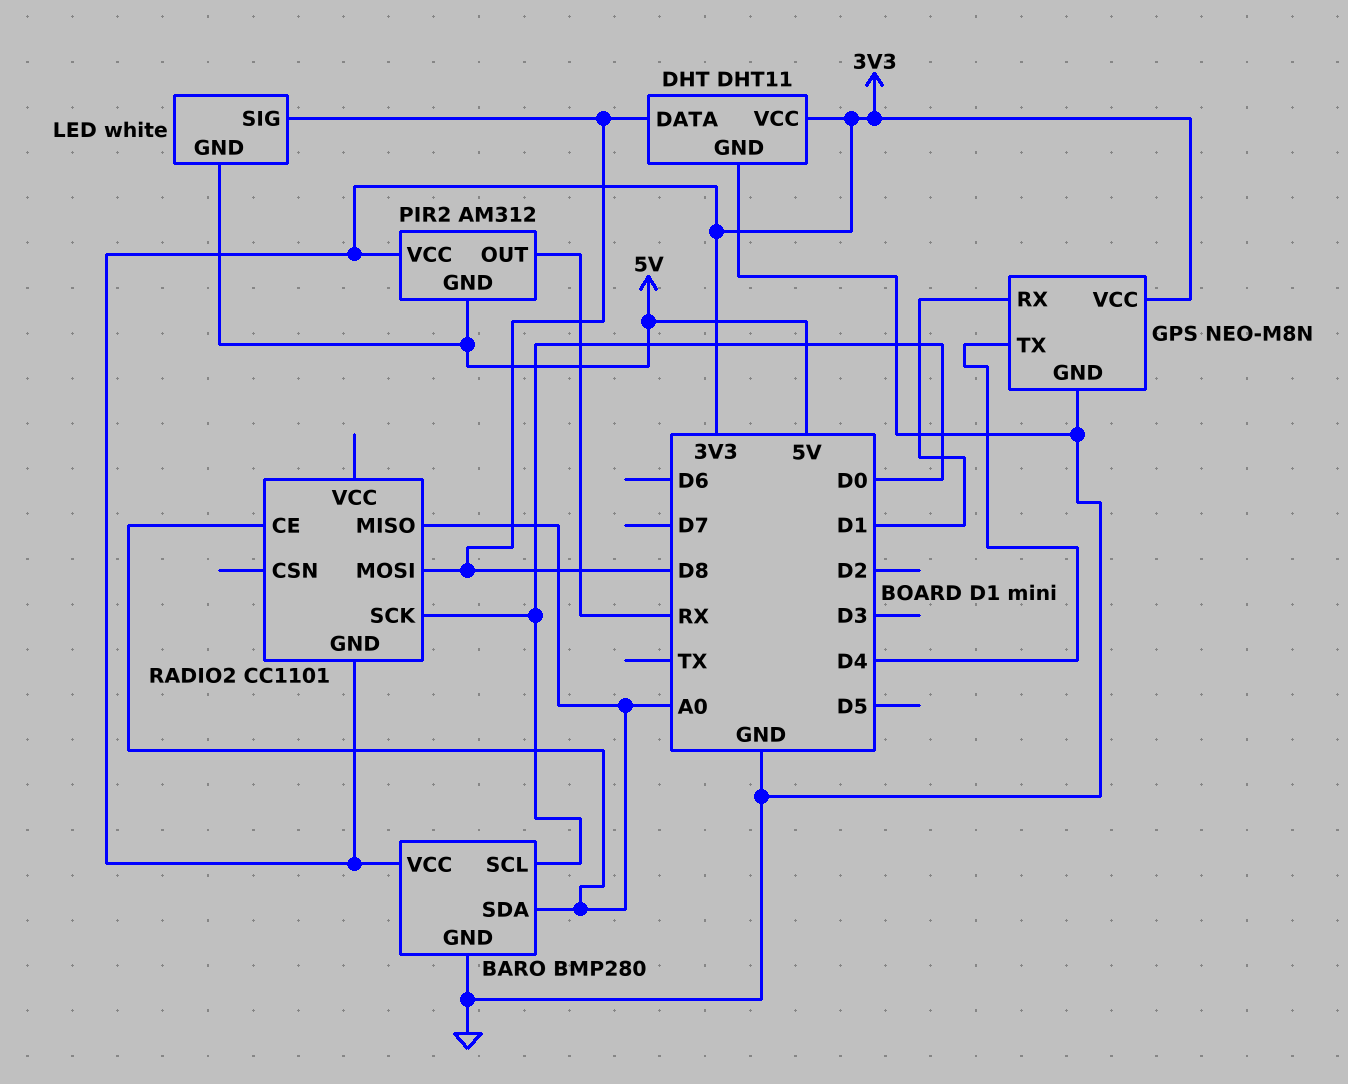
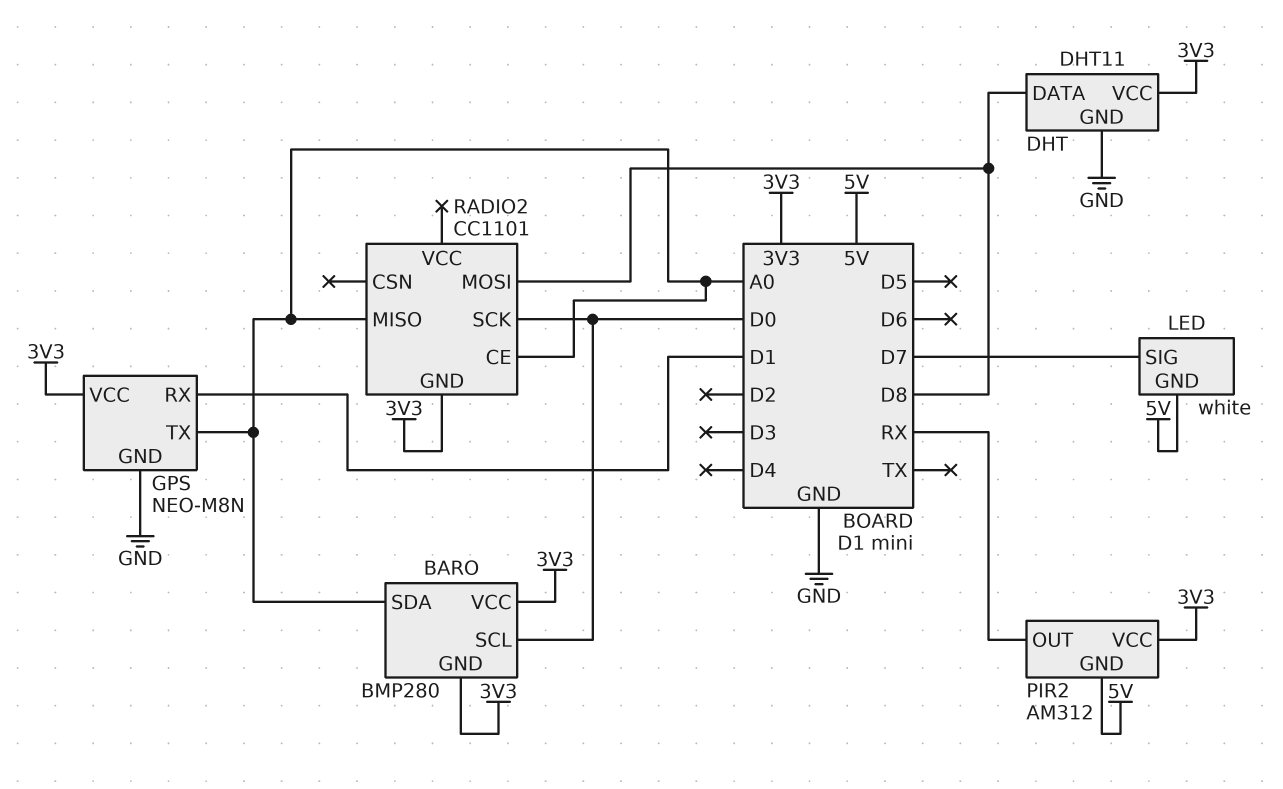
BARO pin GND: GND -> 3V3
GPS pin TX: D4 -> A0
LED pin SIG: D8 -> D7

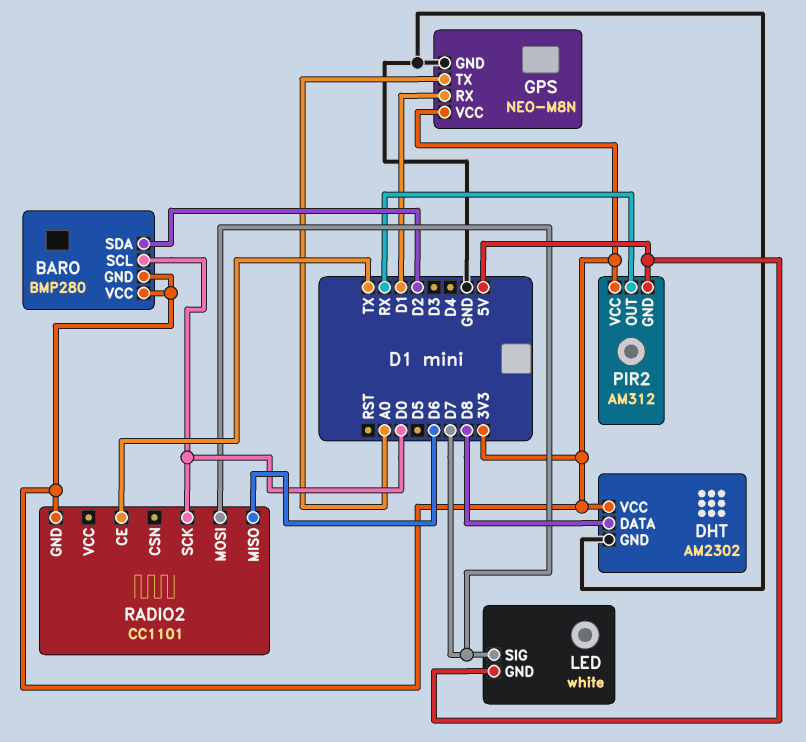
BARO pin SDA: A0 -> D2
DHT: DHT11 -> AM2302
RADIO2 pin CE: A0 -> TX
RADIO2 pin MISO: A0 -> D6
RADIO2 pin MOSI: D8 -> D7

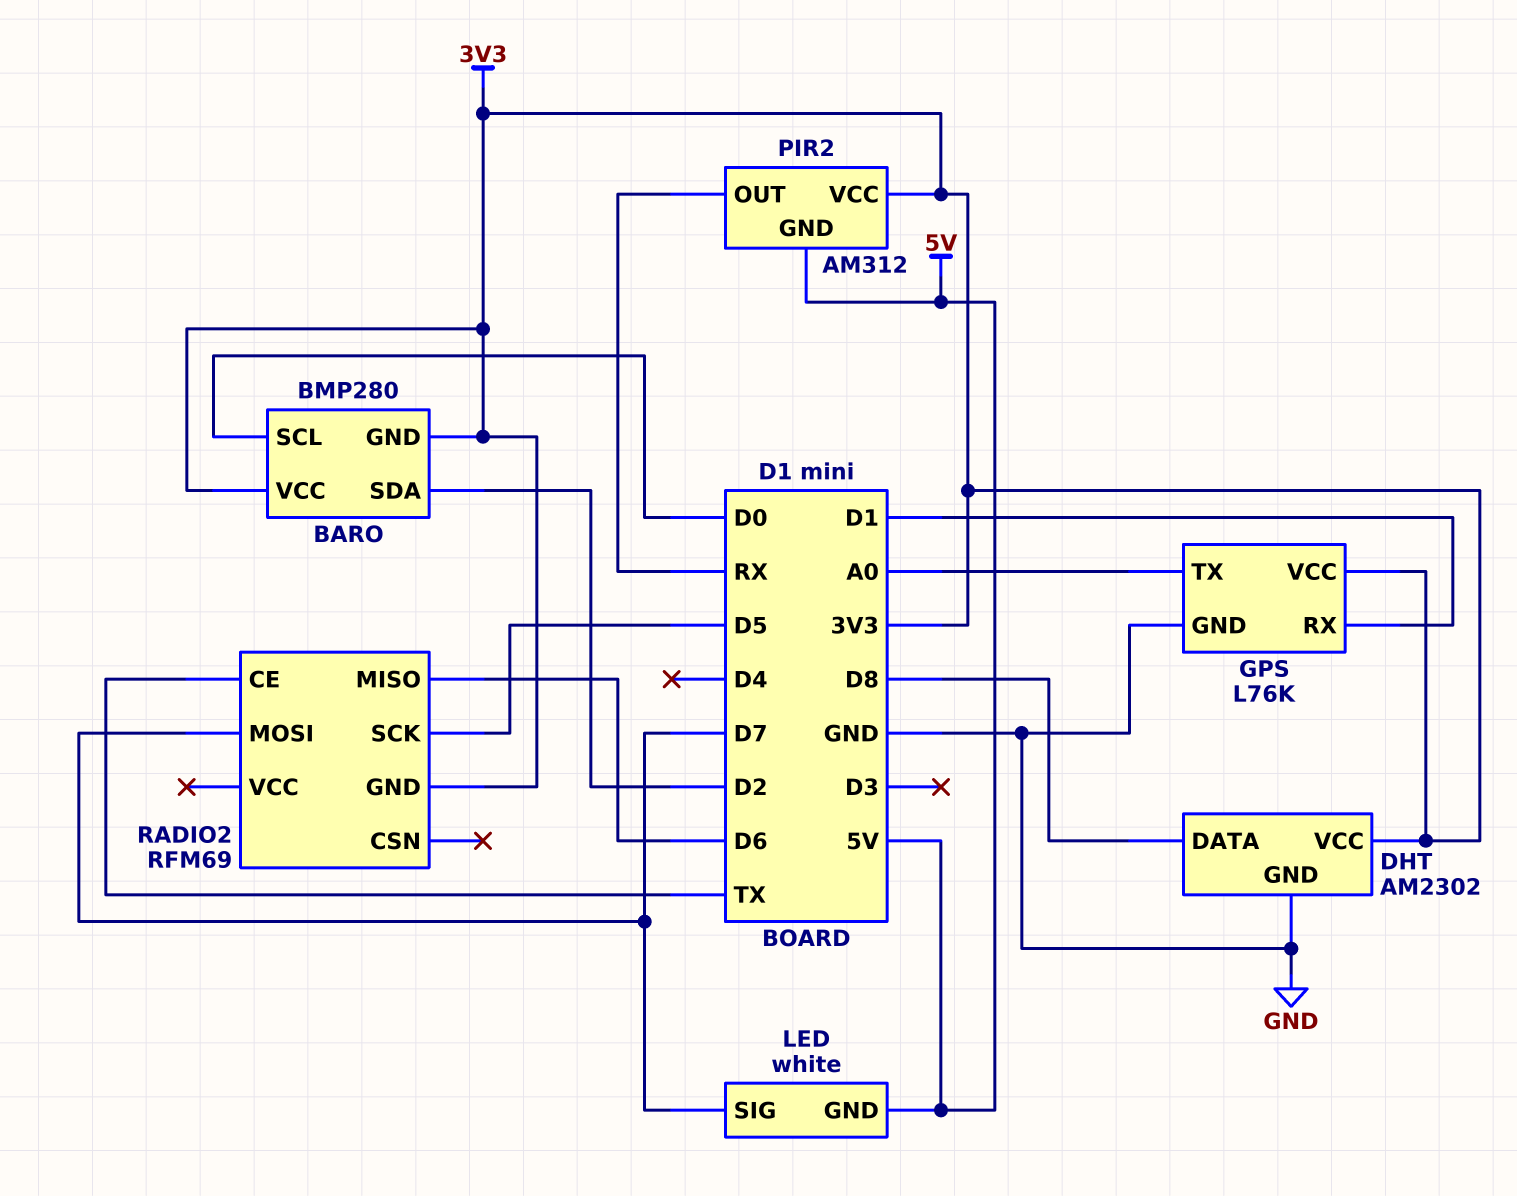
GPS: NEO-M8N -> L76K
RADIO2: CC1101 -> RFM69
RADIO2 pin SCK: D0 -> D5

